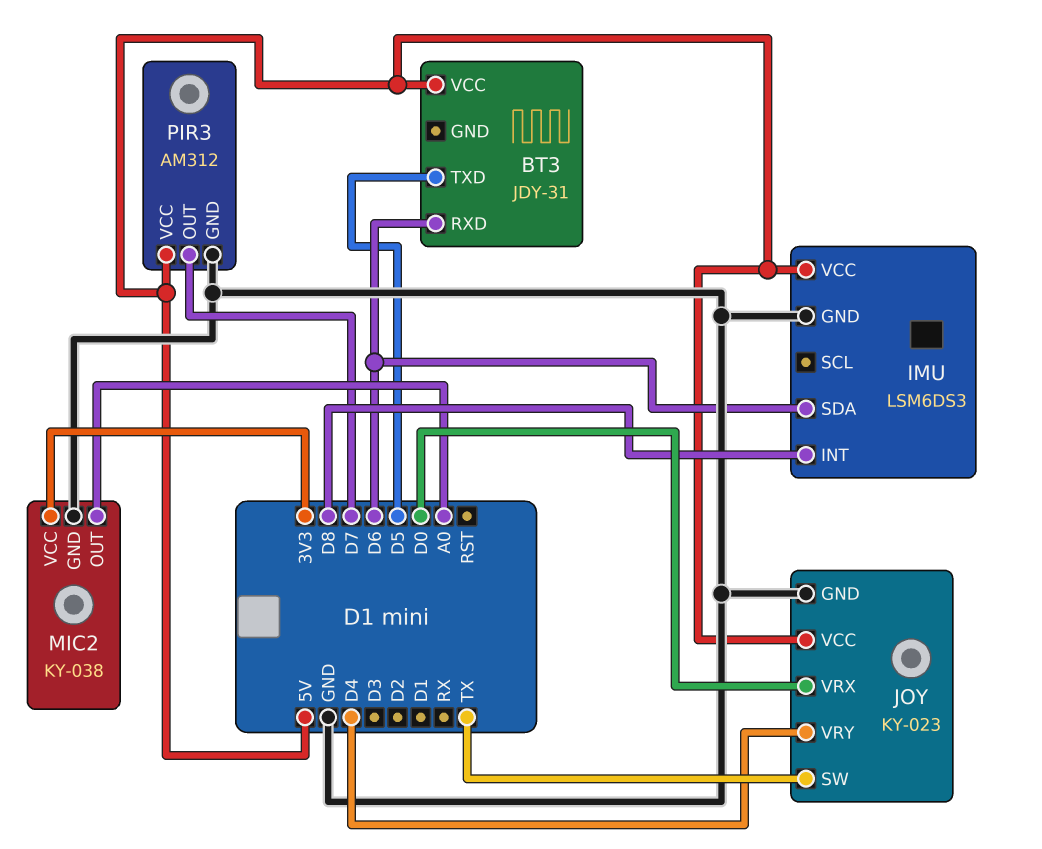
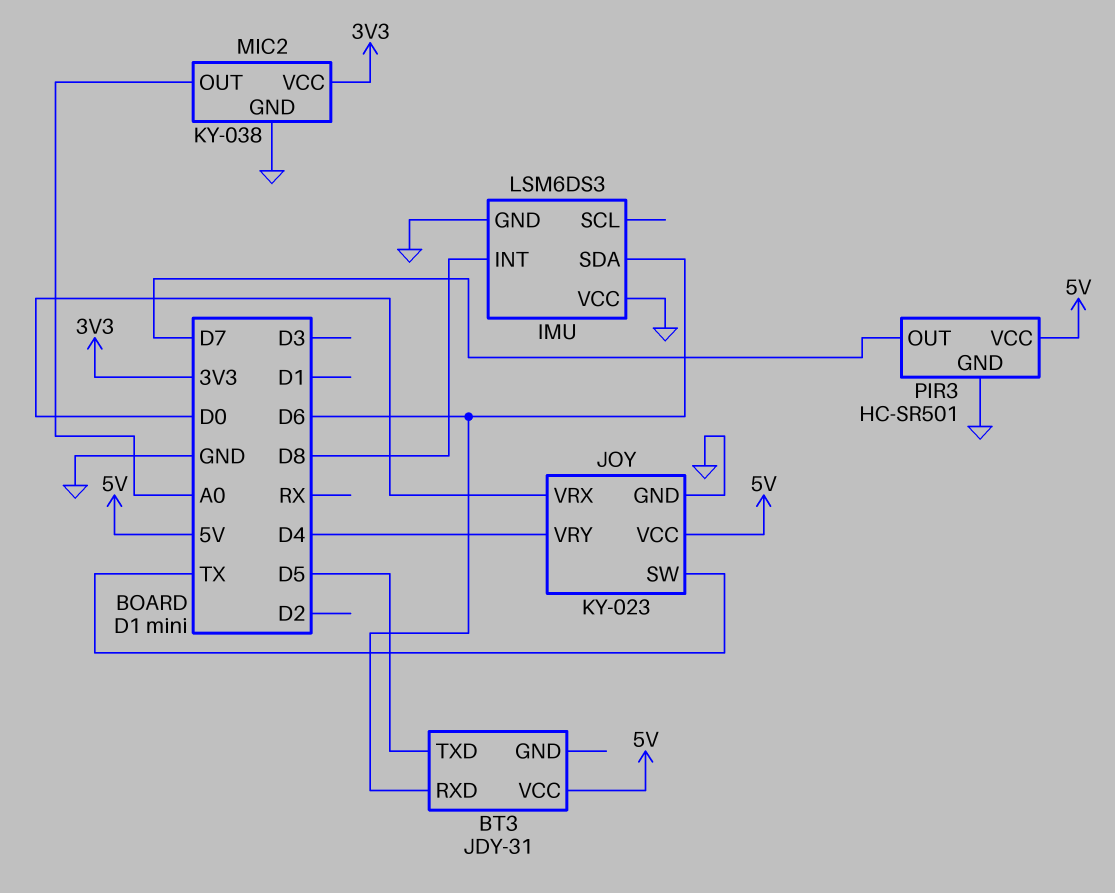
IMU pin VCC: 5V -> GND
PIR3: AM312 -> HC-SR501

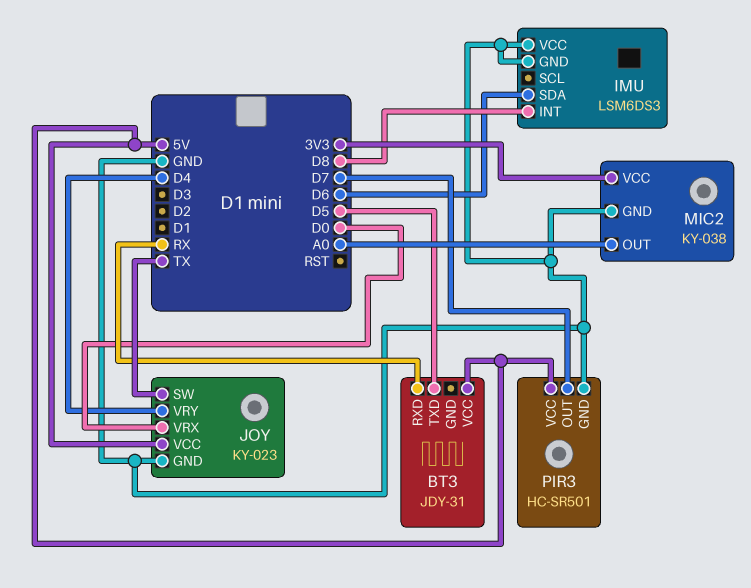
BT3 pin RXD: D6 -> RX

